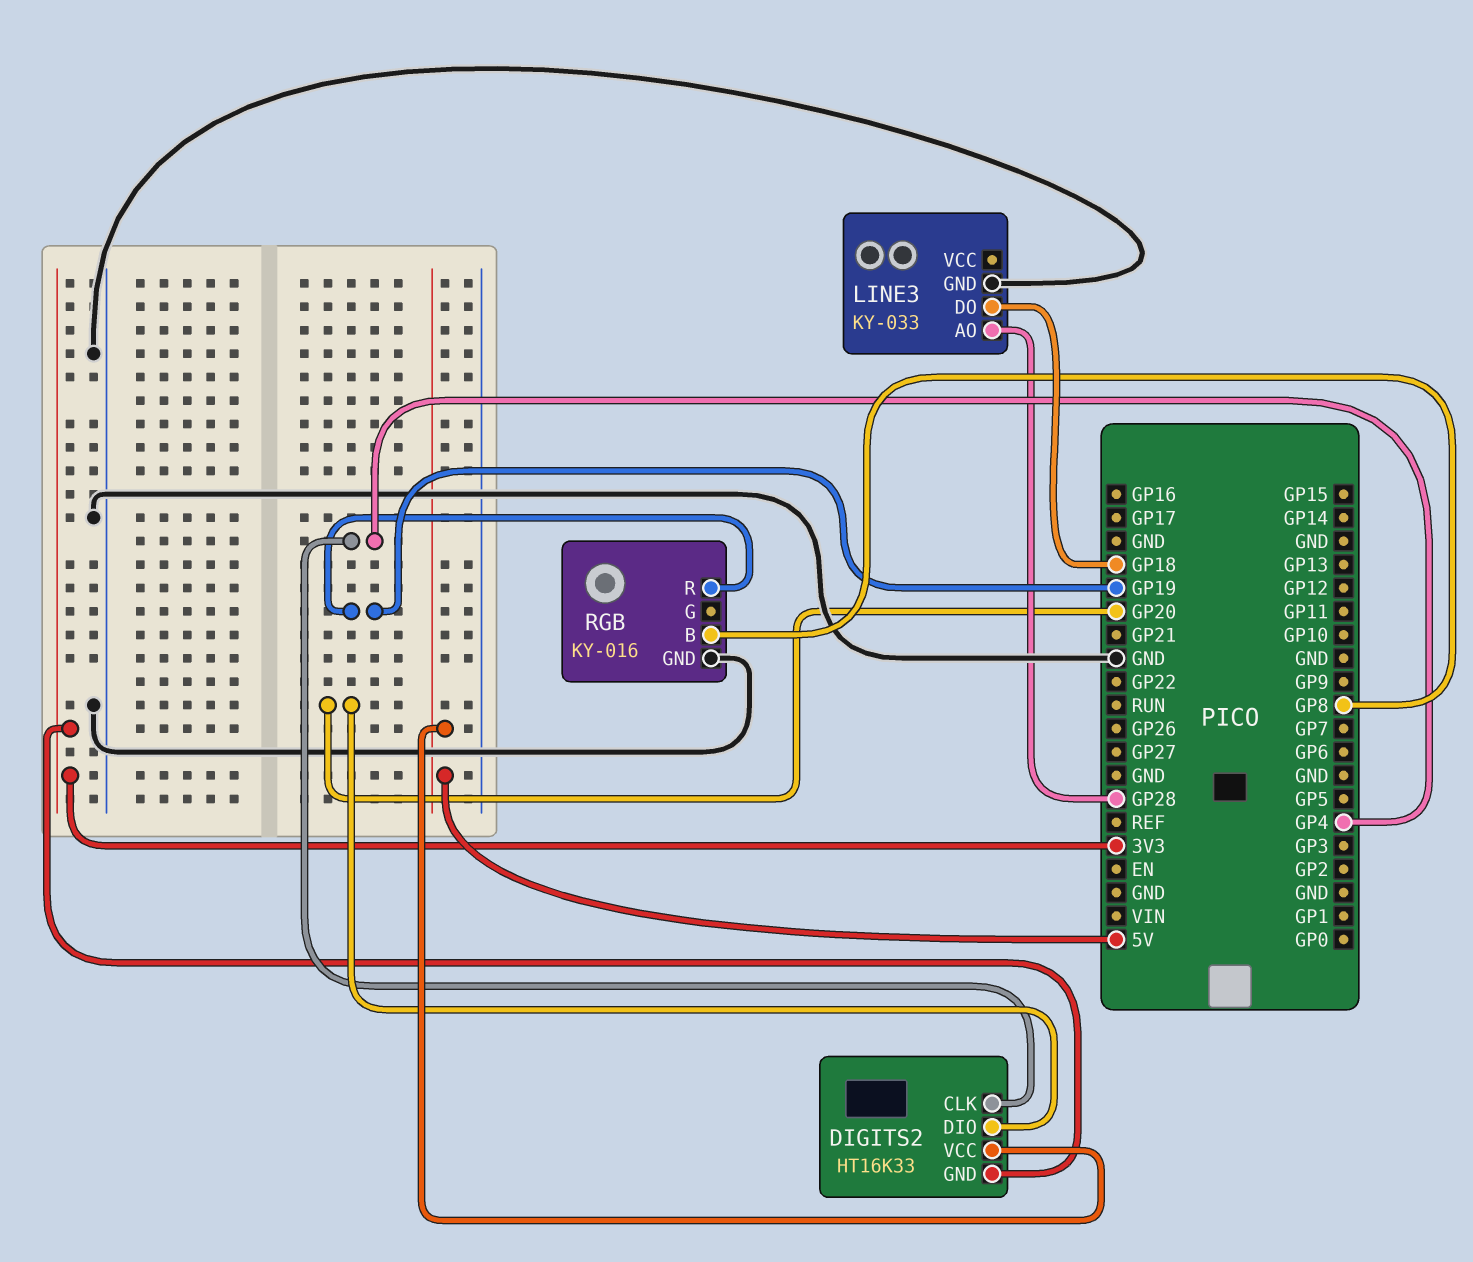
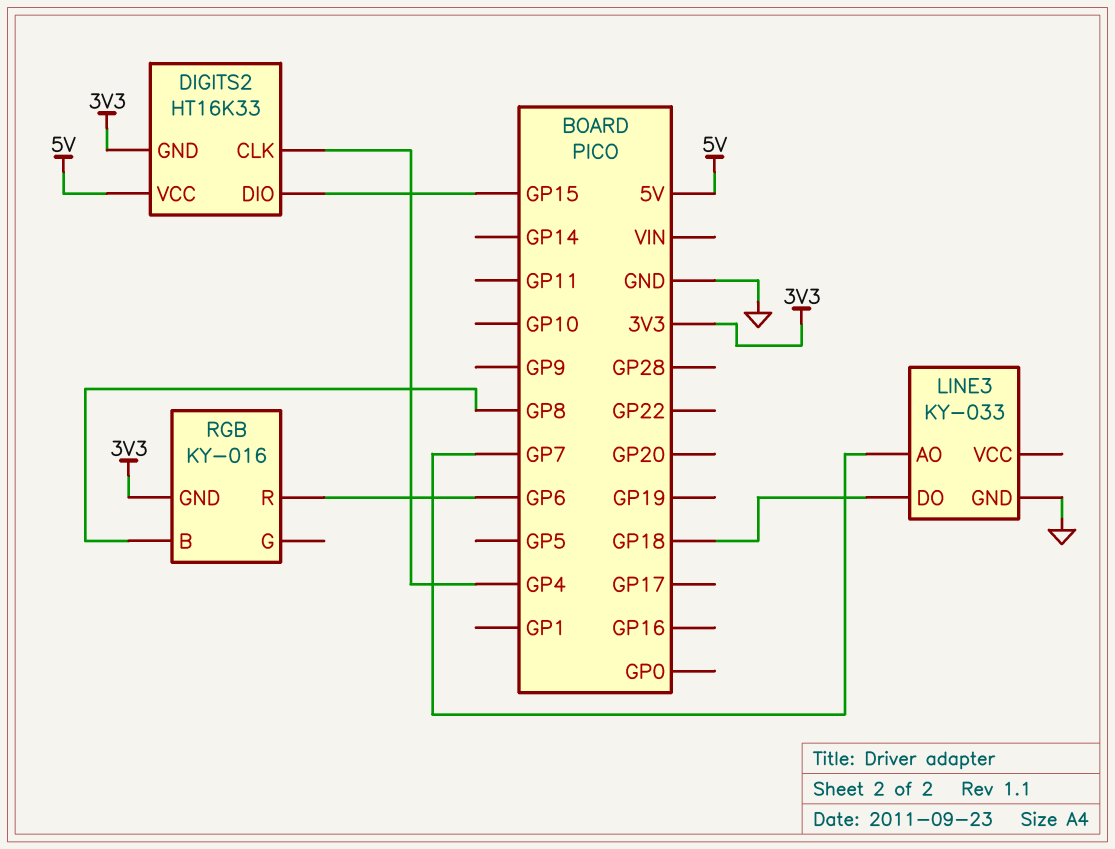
DIGITS2 pin DIO: GP20 -> GP15
LINE3 pin AO: GP28 -> GP7
RGB pin GND: GND -> 3V3
RGB pin R: GP19 -> GP6

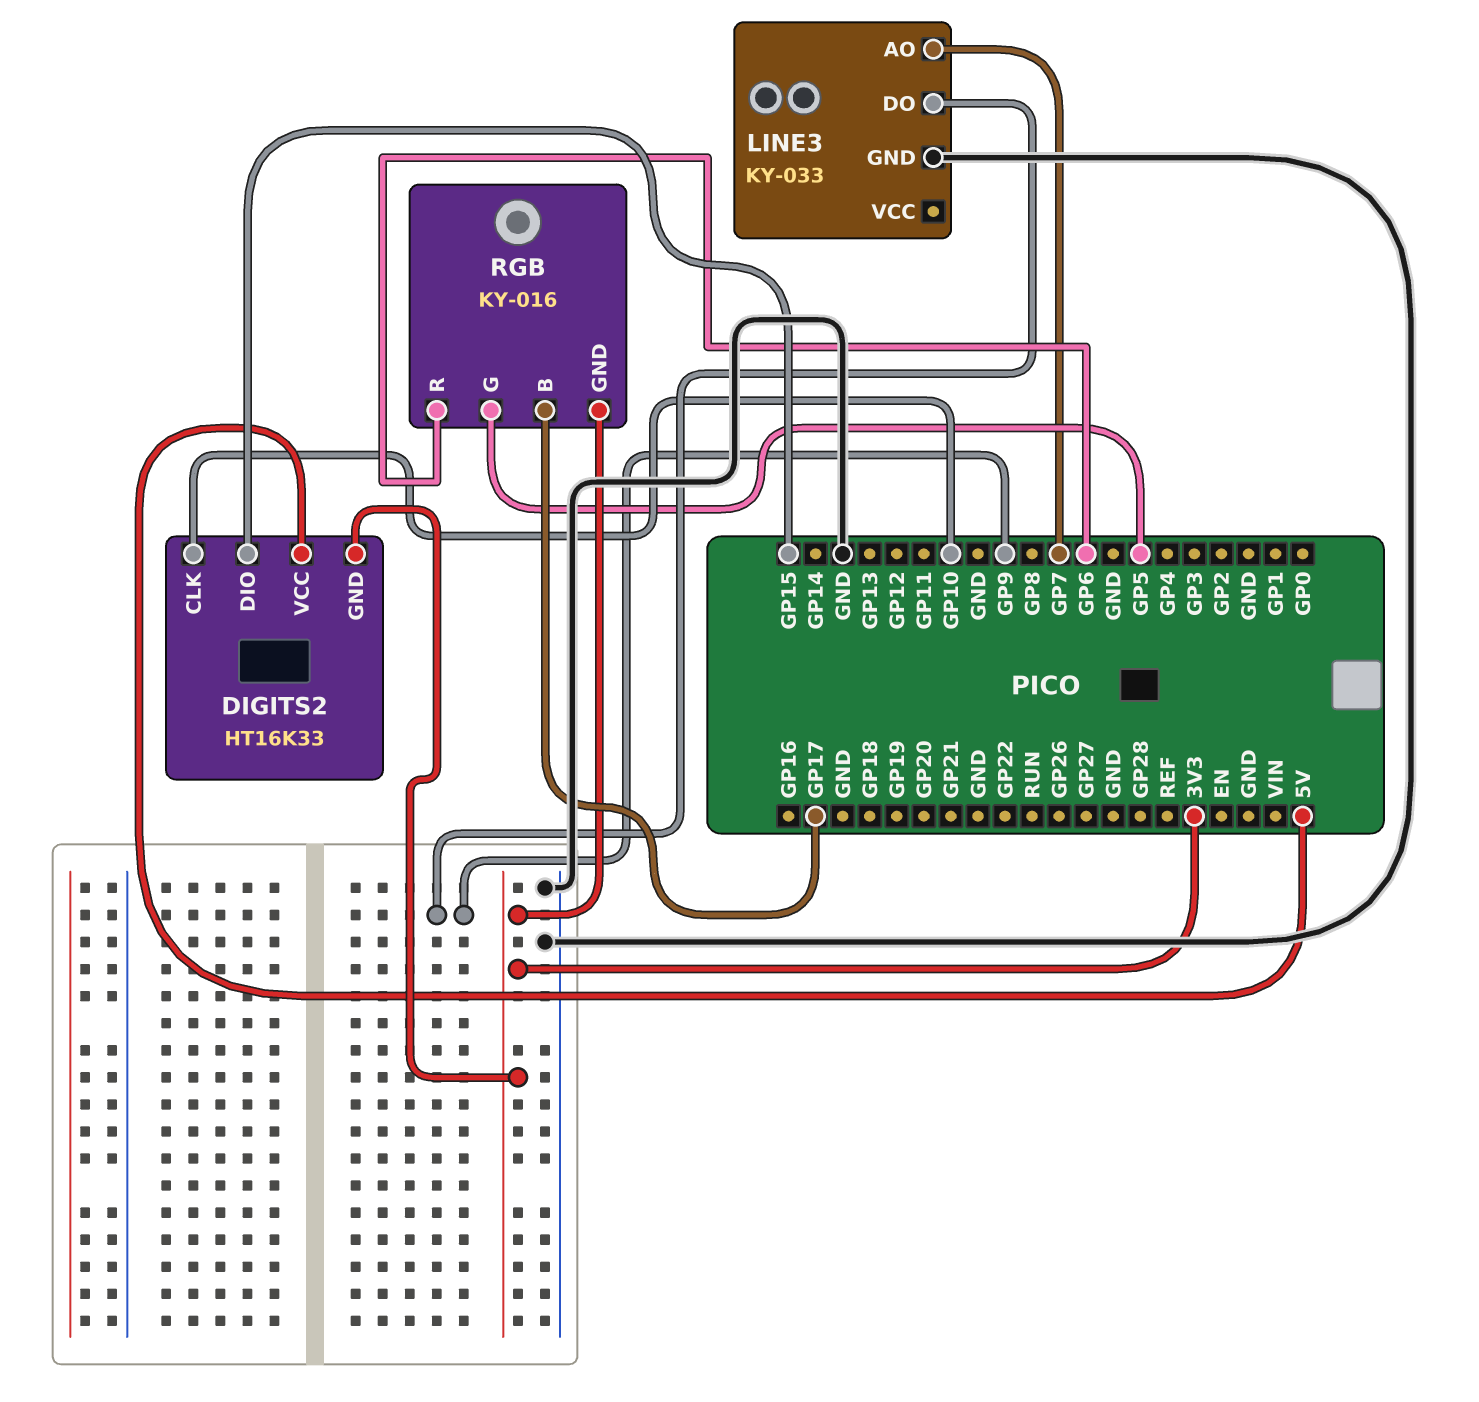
DIGITS2 pin CLK: GP4 -> GP10
LINE3 pin DO: GP18 -> GP9
RGB pin B: GP8 -> GP17
RGB pin G: none -> GP5

